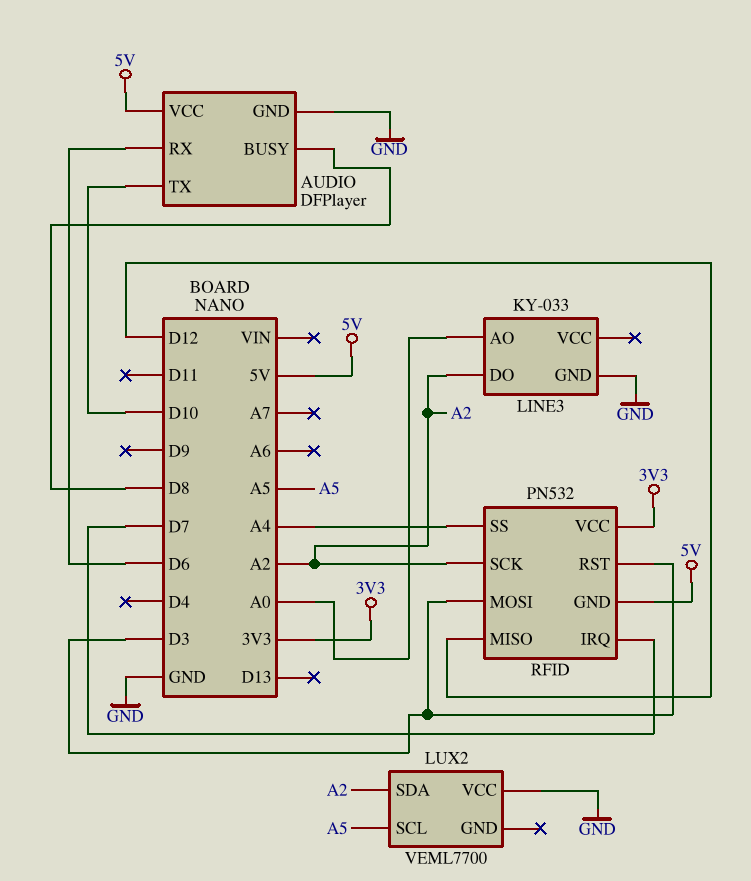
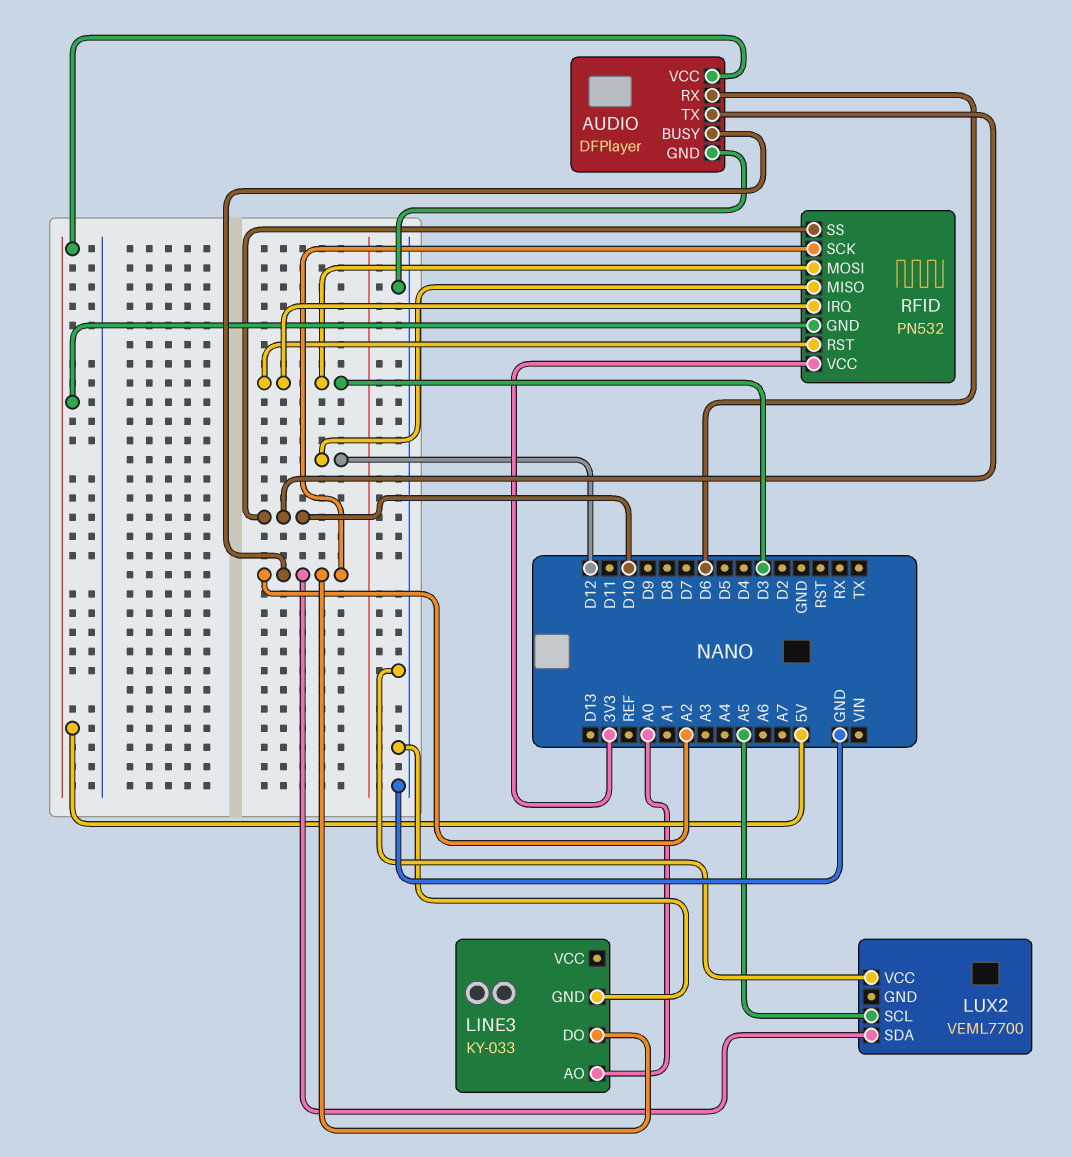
AUDIO pin BUSY: D8 -> A2
RFID pin IRQ: D7 -> D3
RFID pin SS: A4 -> D10

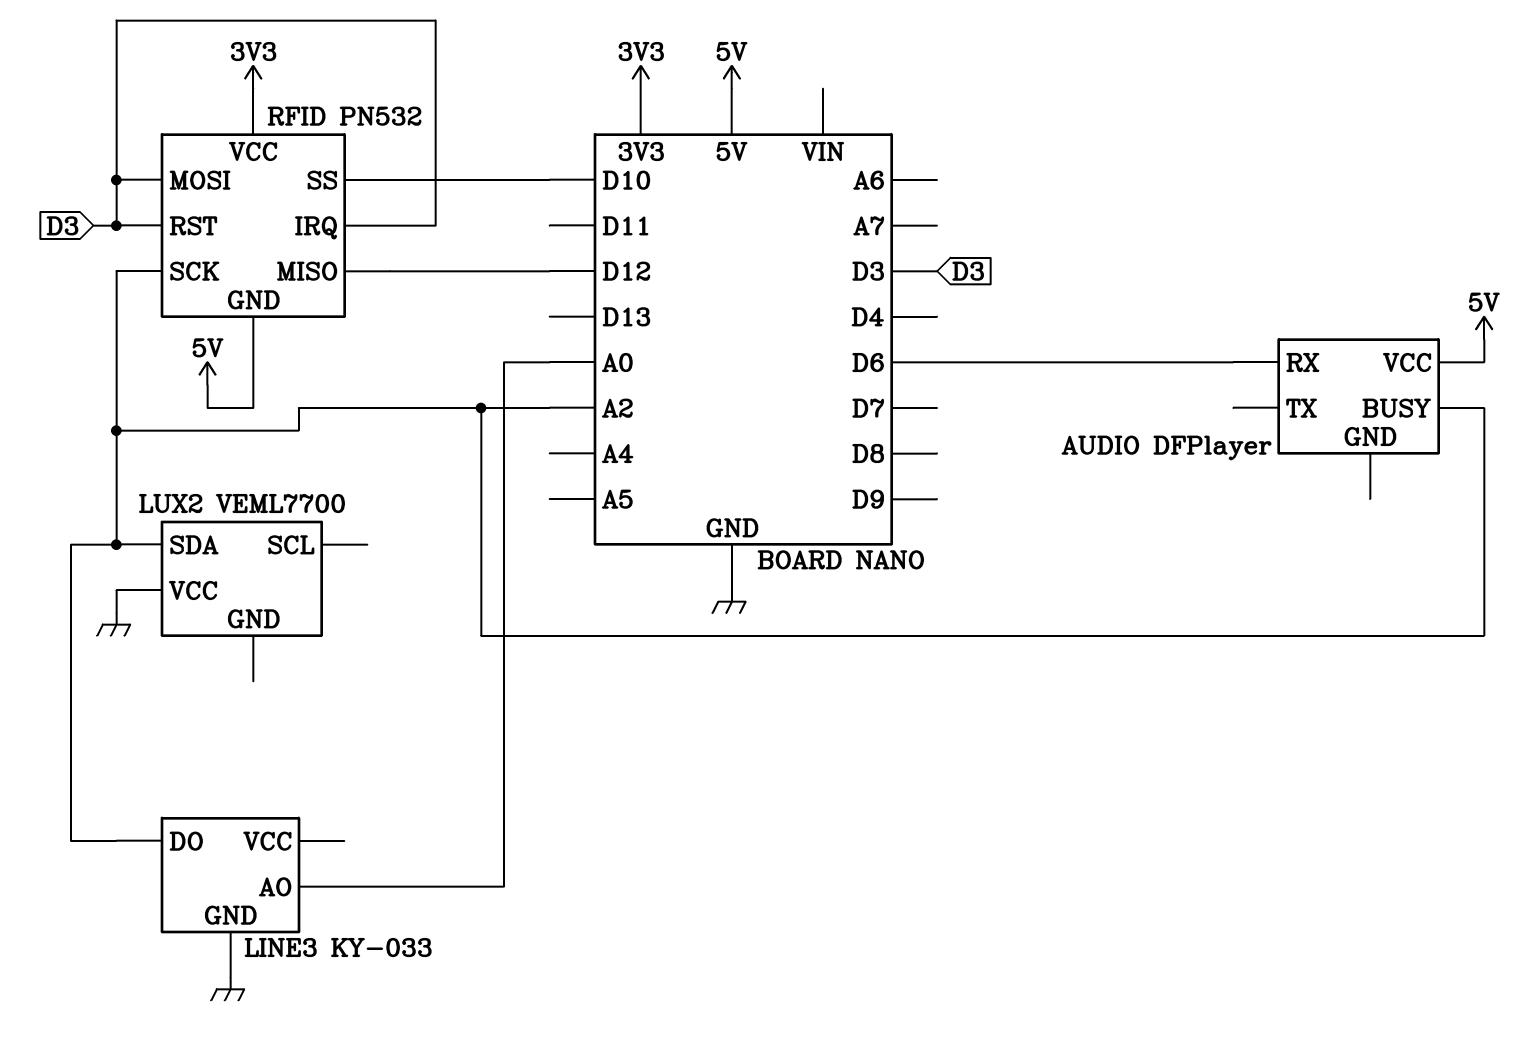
AUDIO pin GND: GND -> none
AUDIO pin TX: D10 -> none
LUX2 pin SCL: A5 -> none

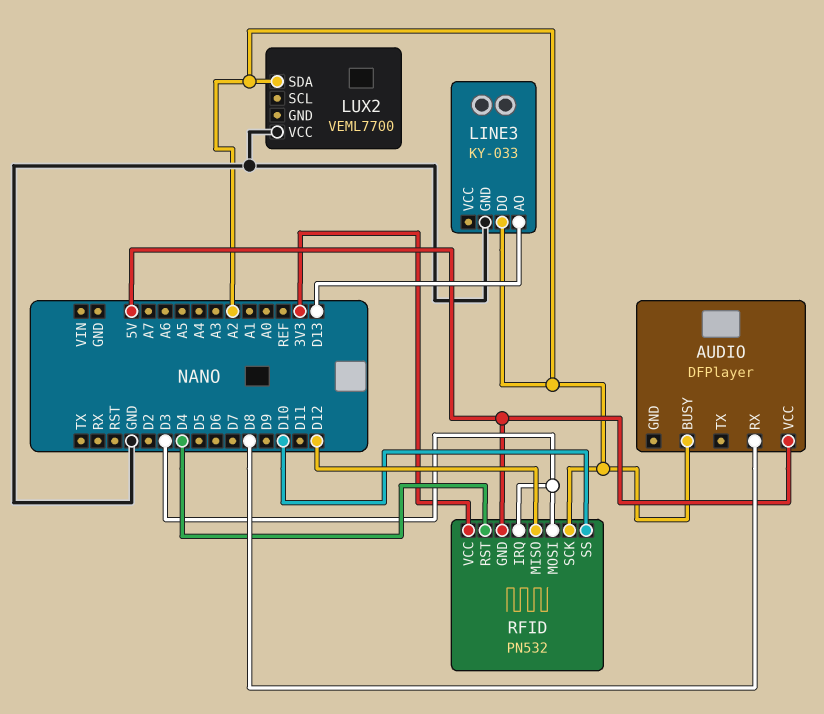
AUDIO pin RX: D6 -> D8
LINE3 pin AO: A0 -> D13
RFID pin RST: D3 -> D4

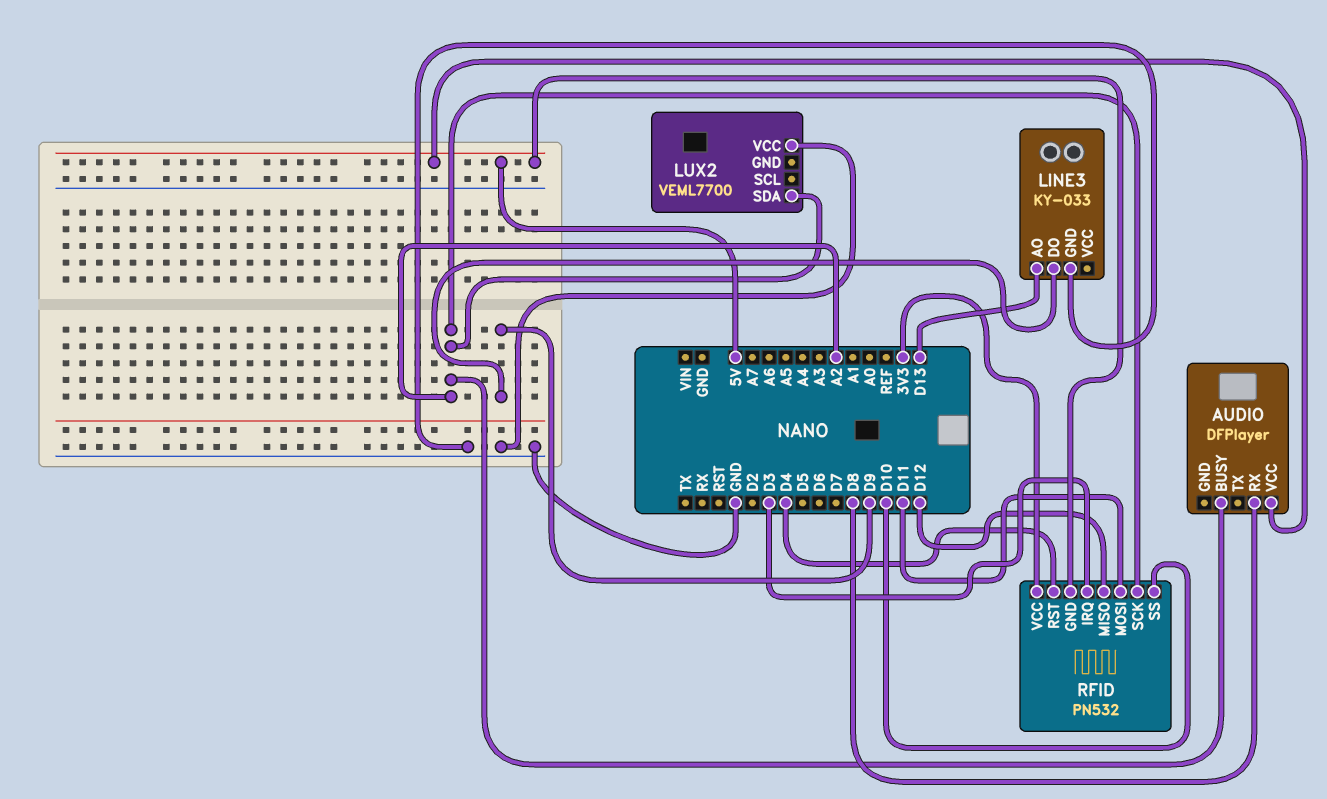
LINE3 pin DO: A2 -> D9
RFID pin MOSI: D3 -> D11

